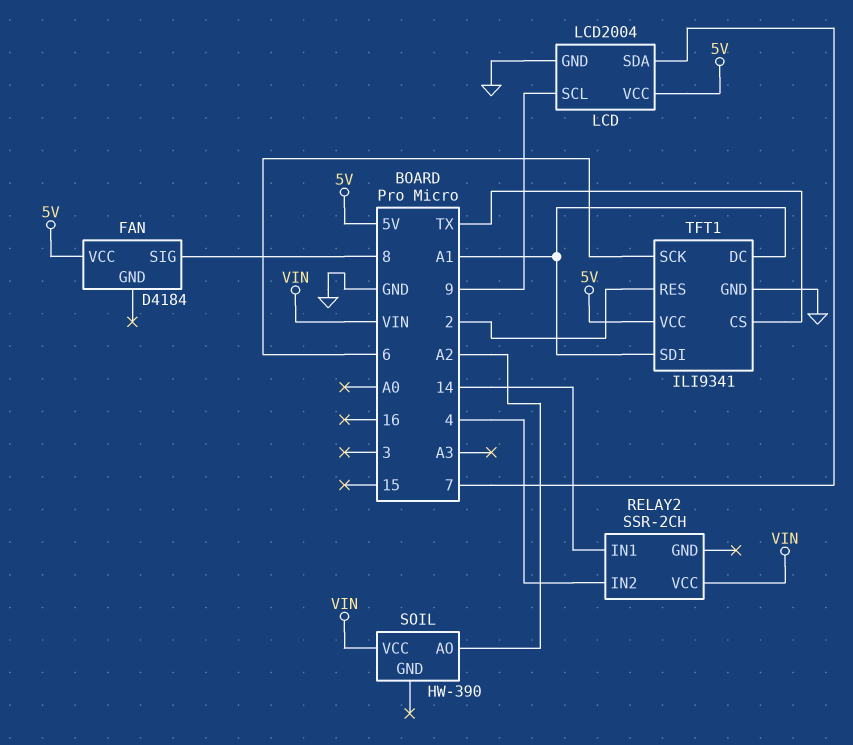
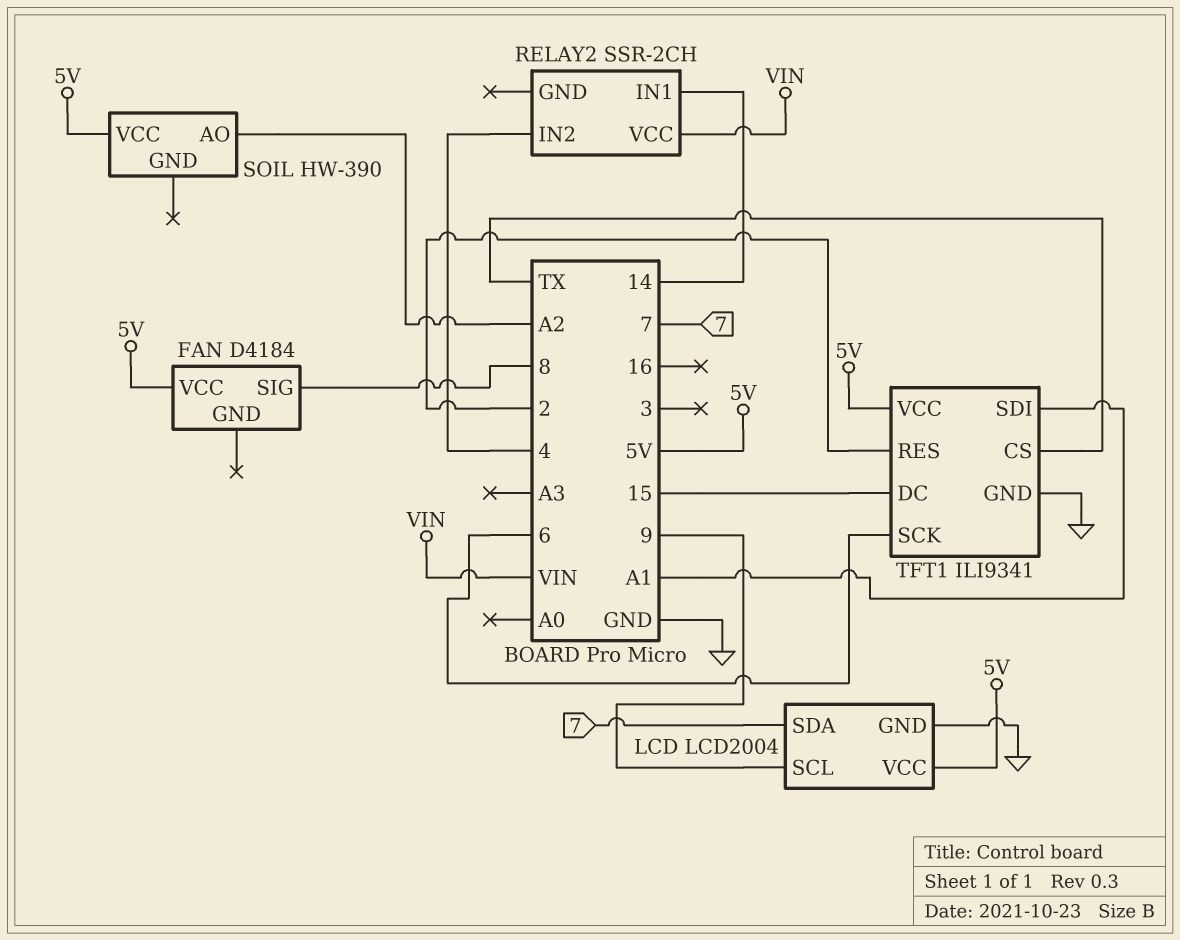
SOIL pin VCC: VIN -> 5V
TFT1 pin DC: A1 -> 15

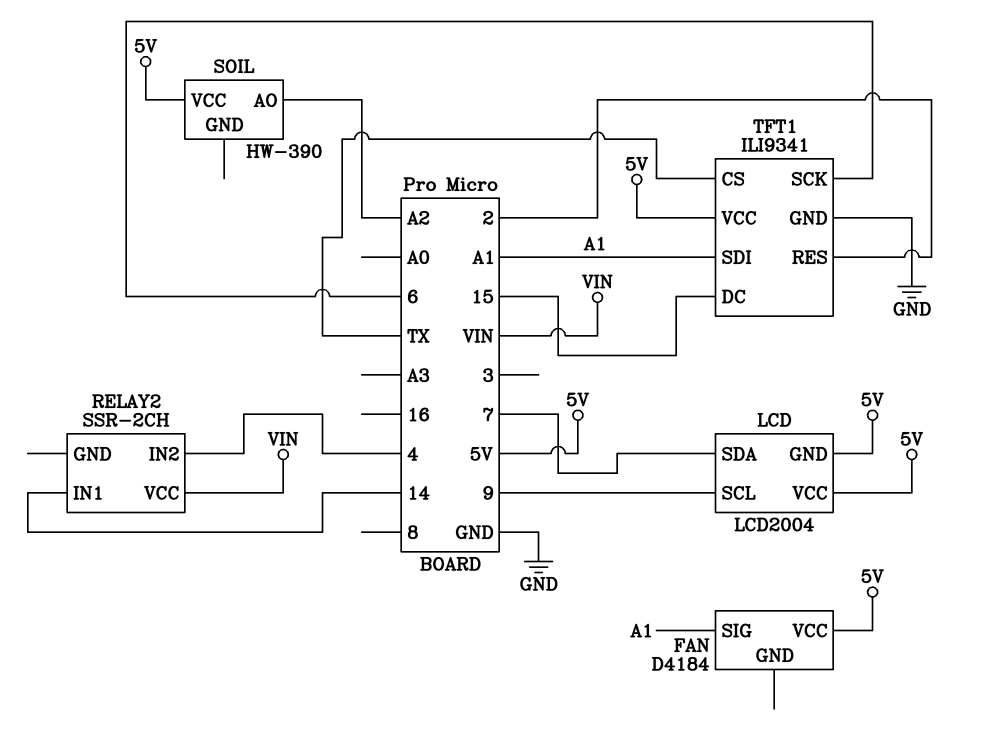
FAN pin SIG: 8 -> A1
LCD pin GND: GND -> 5V

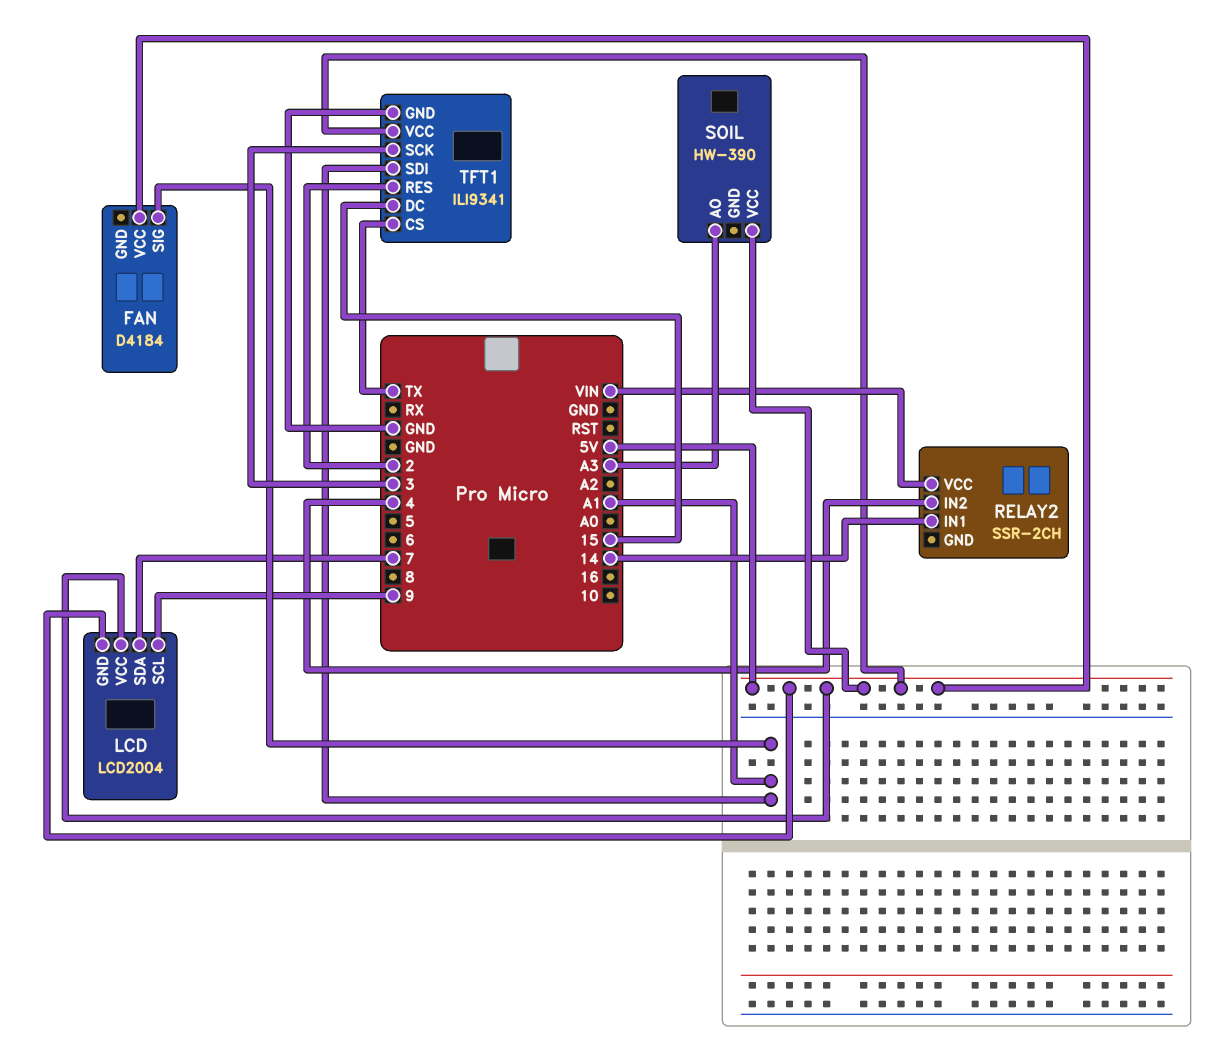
SOIL pin AO: A2 -> A3
TFT1 pin SCK: 6 -> 3

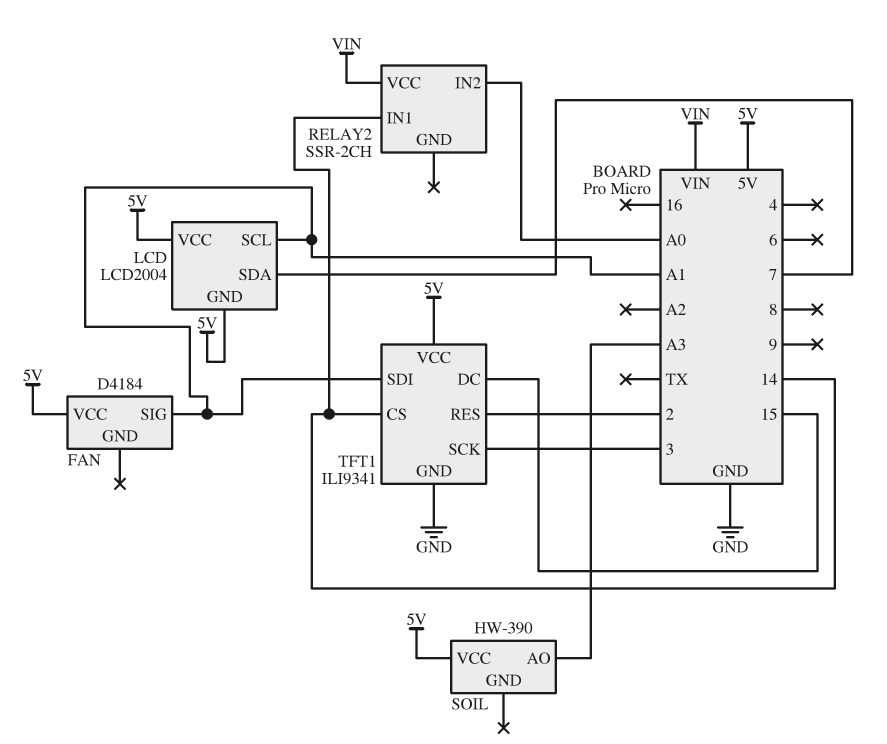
LCD pin SCL: 9 -> A1
RELAY2 pin IN2: 4 -> A0
TFT1 pin CS: TX -> 14

